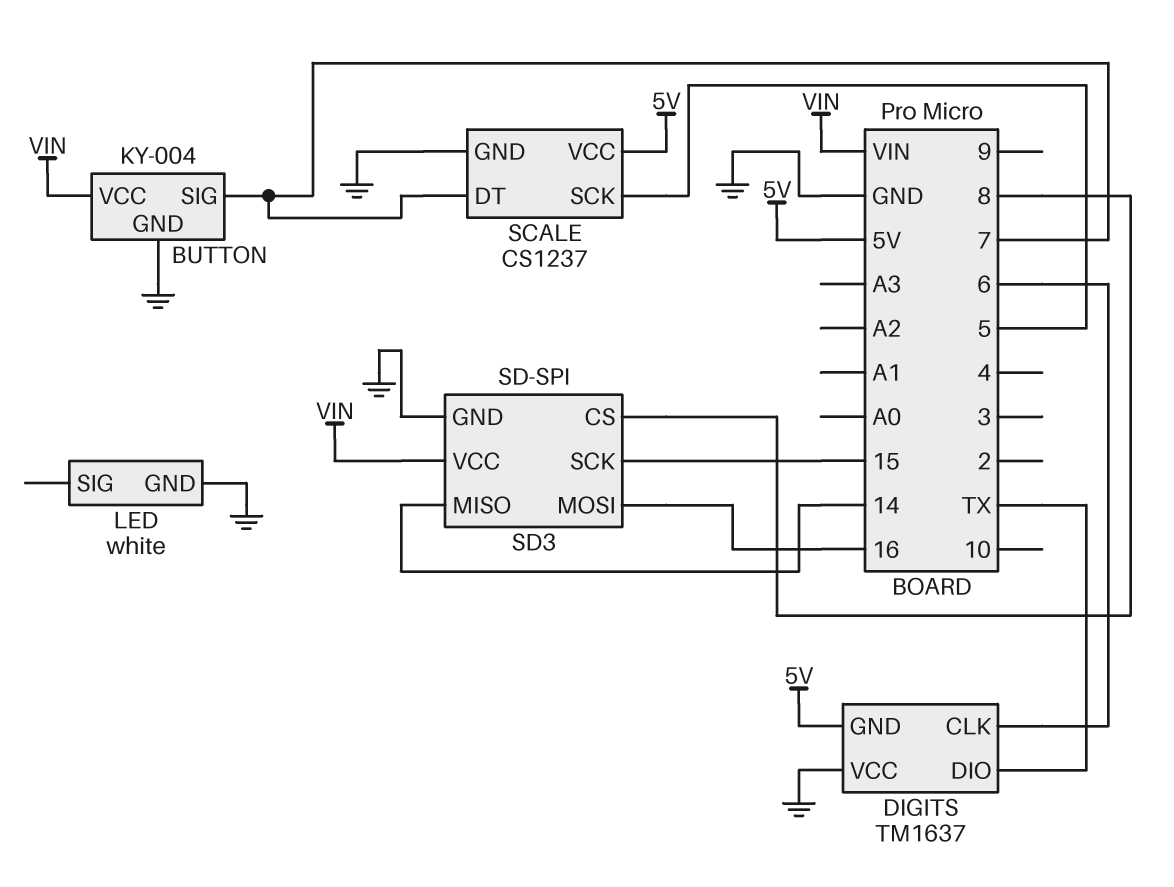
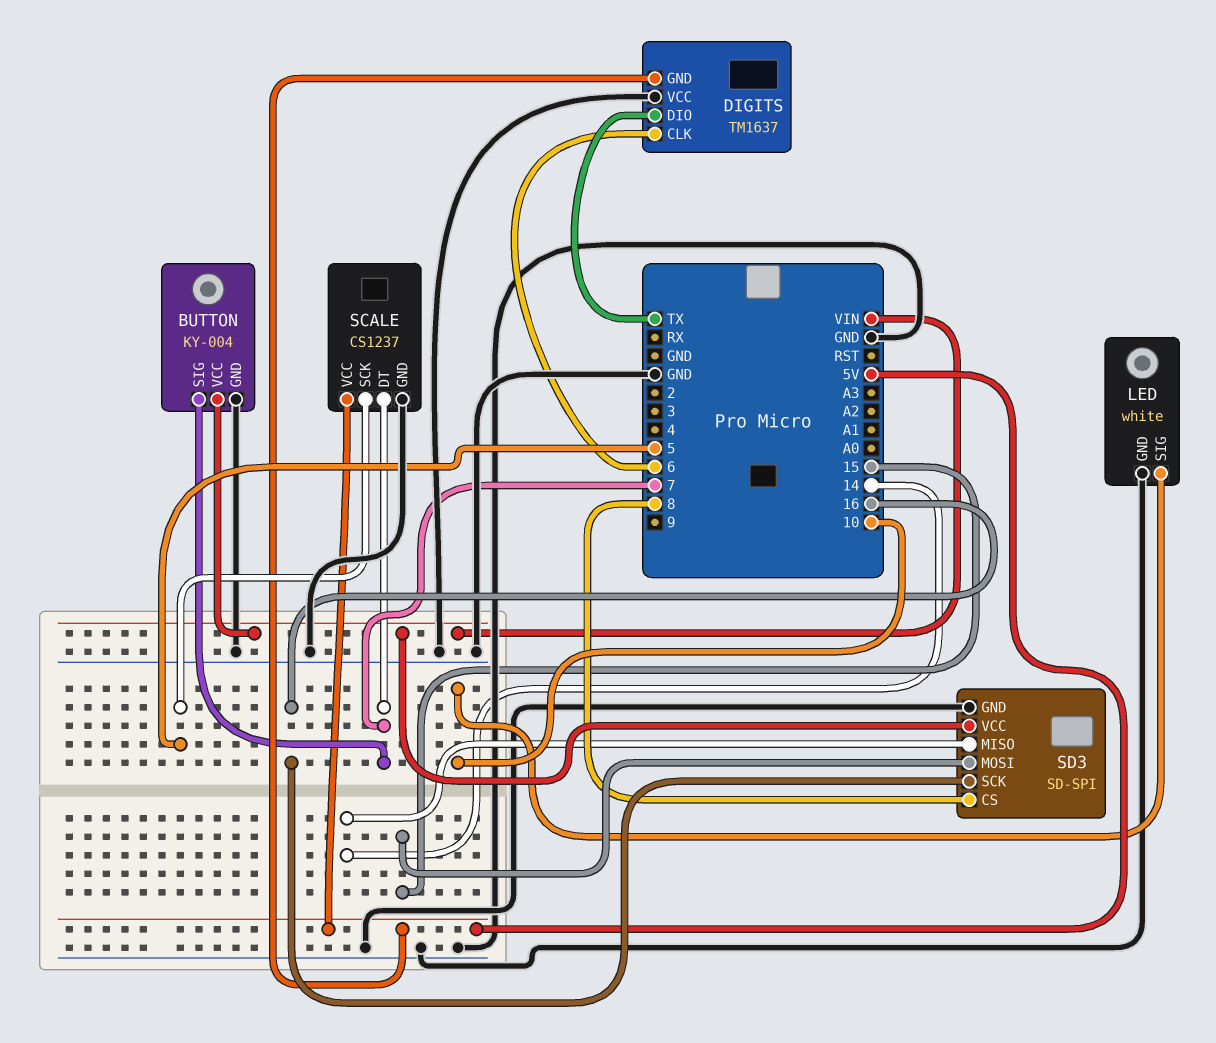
LED pin SIG: none -> 10
SD3 pin MOSI: 16 -> 15
SD3 pin SCK: 15 -> 16

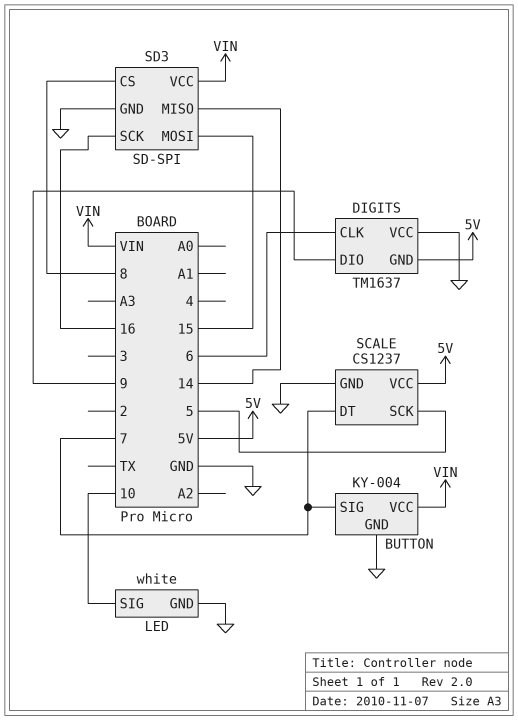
DIGITS pin DIO: TX -> 9

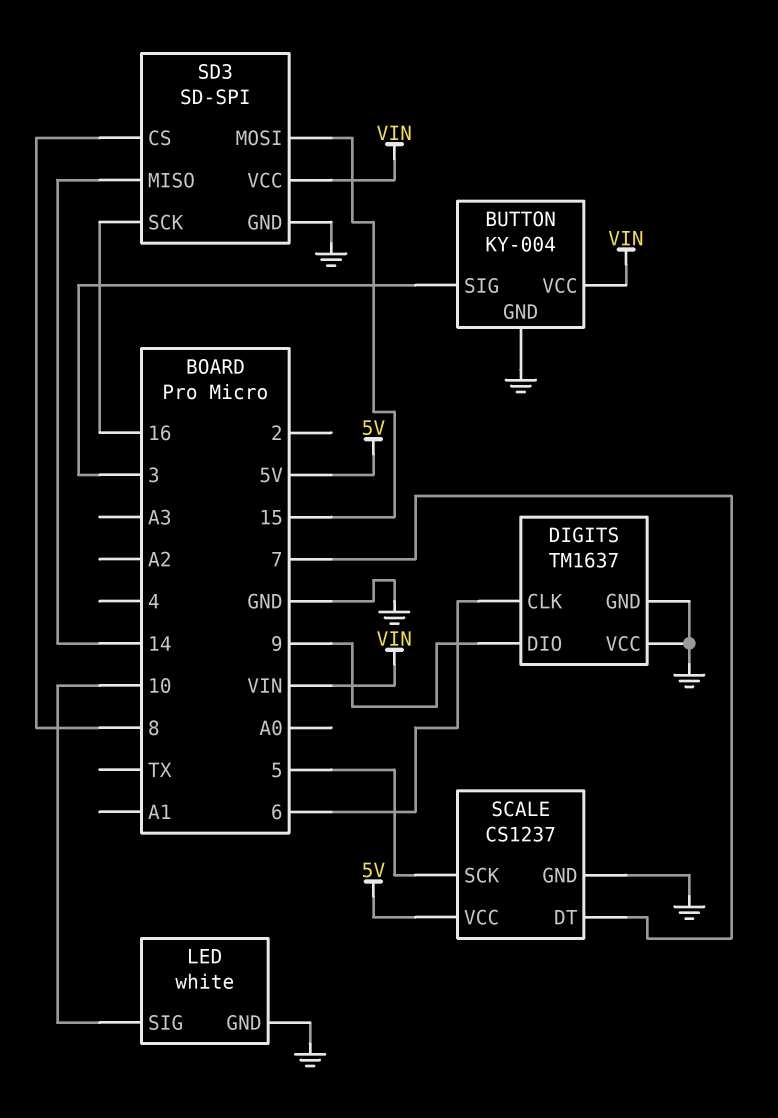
BUTTON pin SIG: 7 -> 3
DIGITS pin GND: 5V -> GND

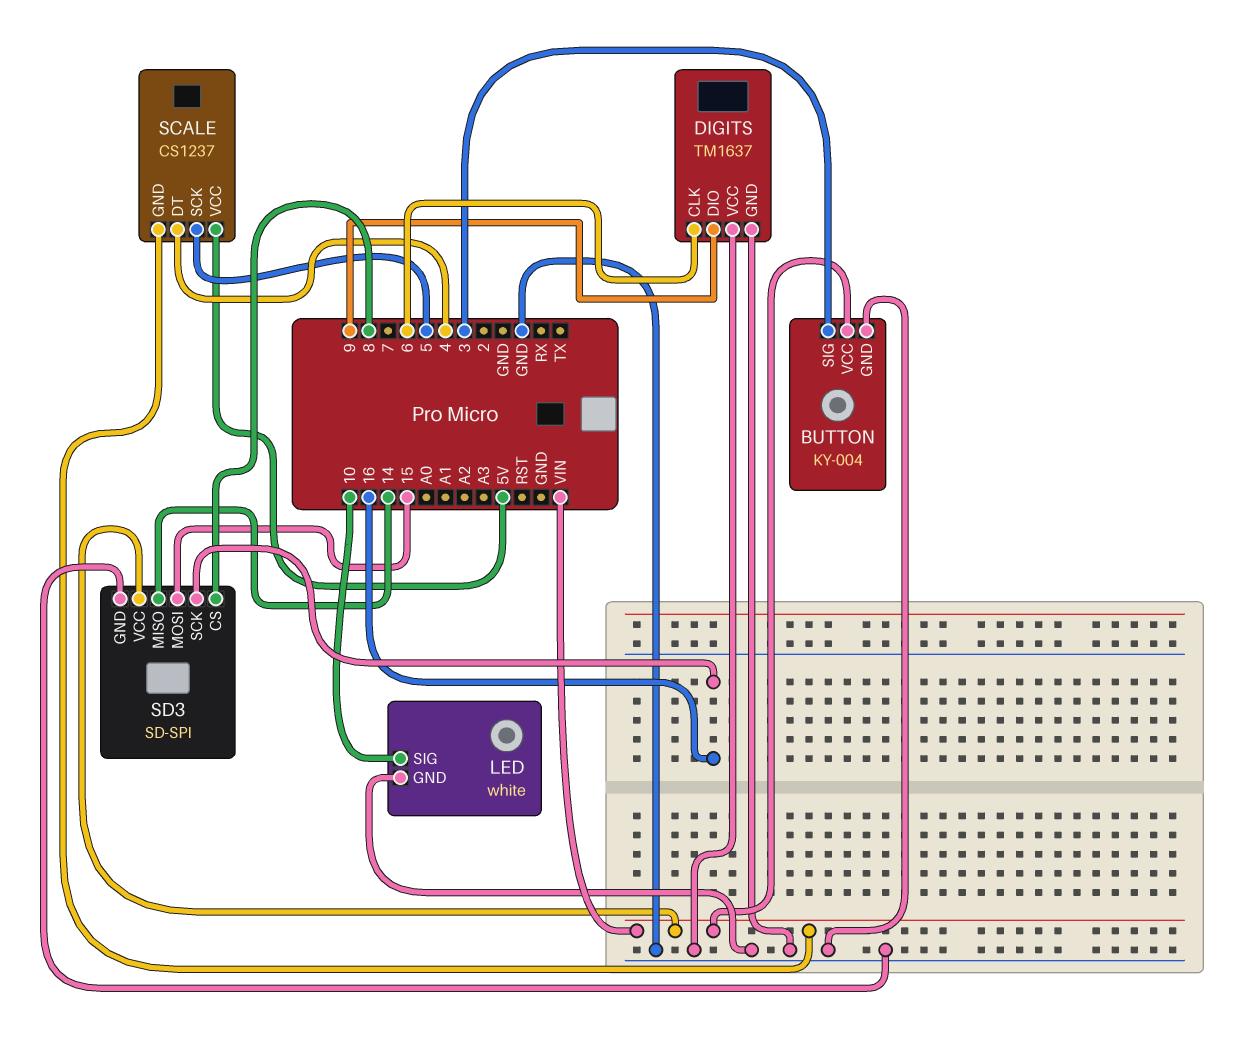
SCALE pin DT: 7 -> 4
SCALE pin GND: GND -> VIN

